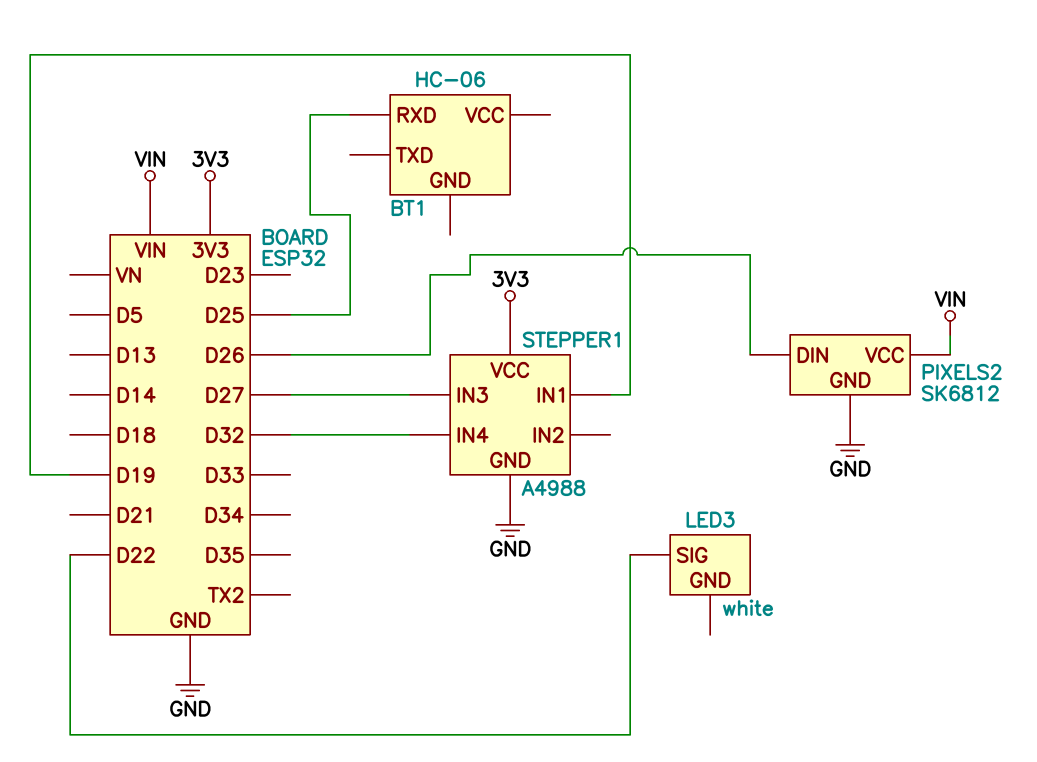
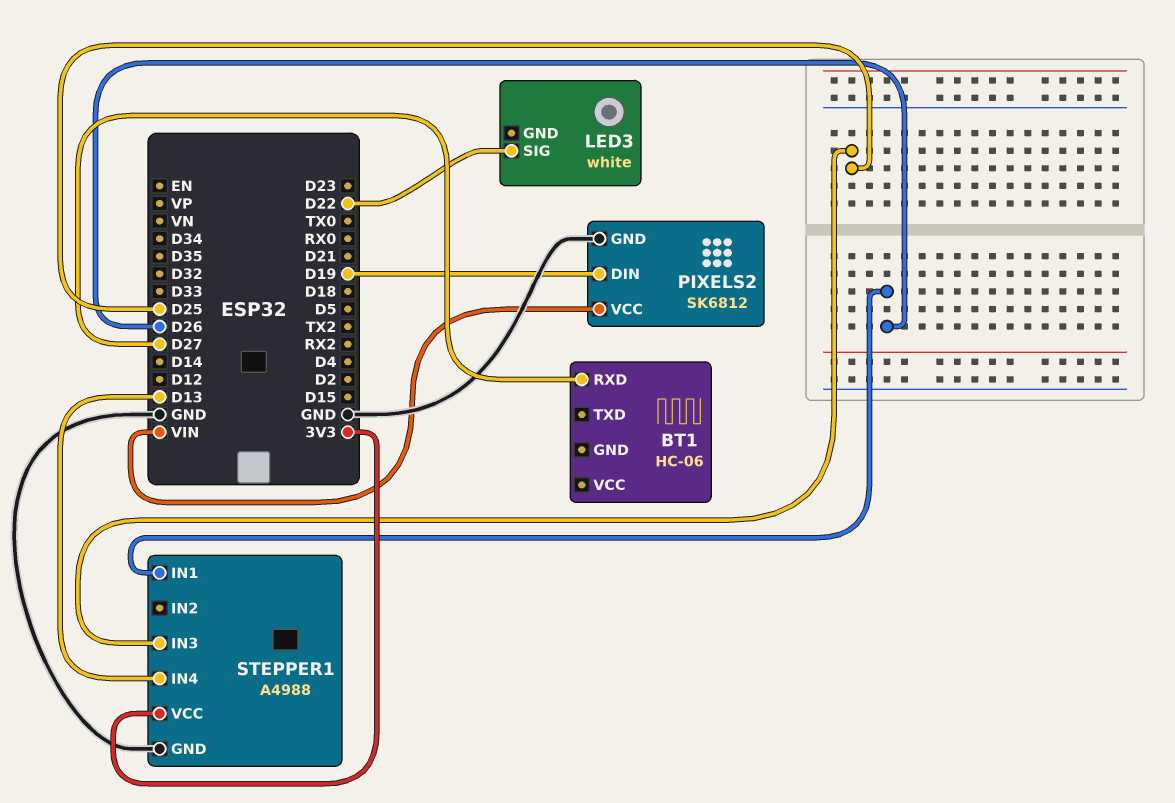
BT1 pin RXD: D25 -> D27
PIXELS2 pin DIN: D26 -> D19
STEPPER1 pin IN1: D19 -> D26
STEPPER1 pin IN3: D27 -> D25
STEPPER1 pin IN4: D32 -> D13

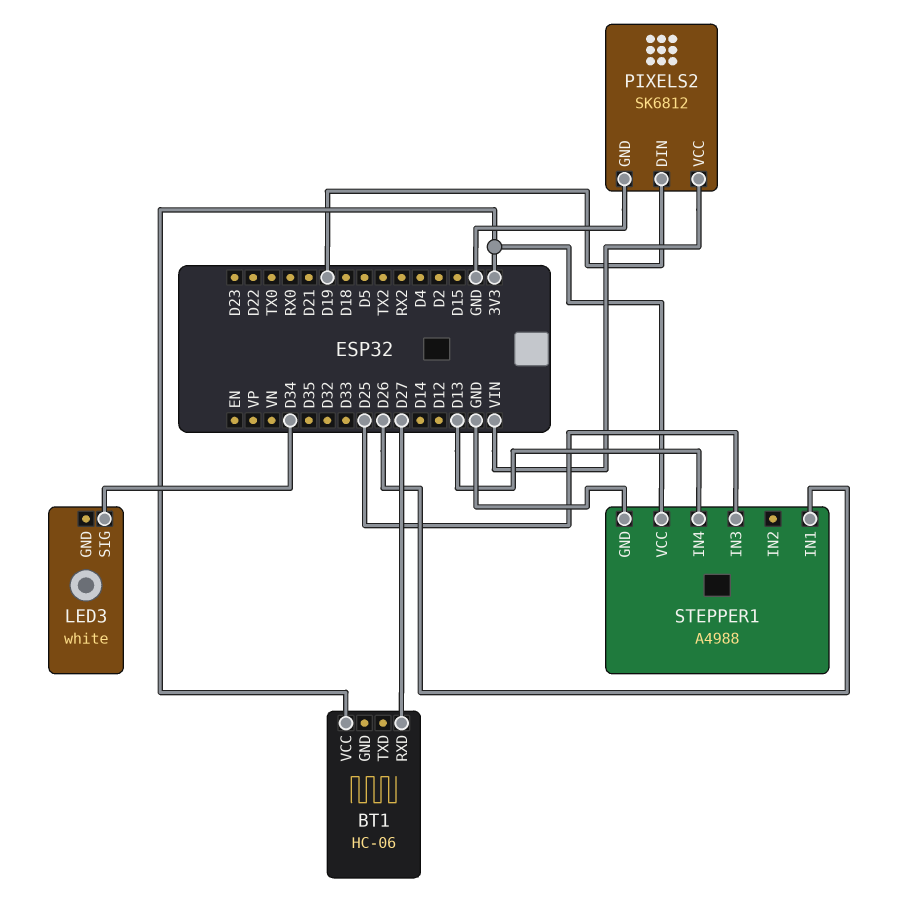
BT1 pin VCC: none -> 3V3
LED3 pin SIG: D22 -> D34

